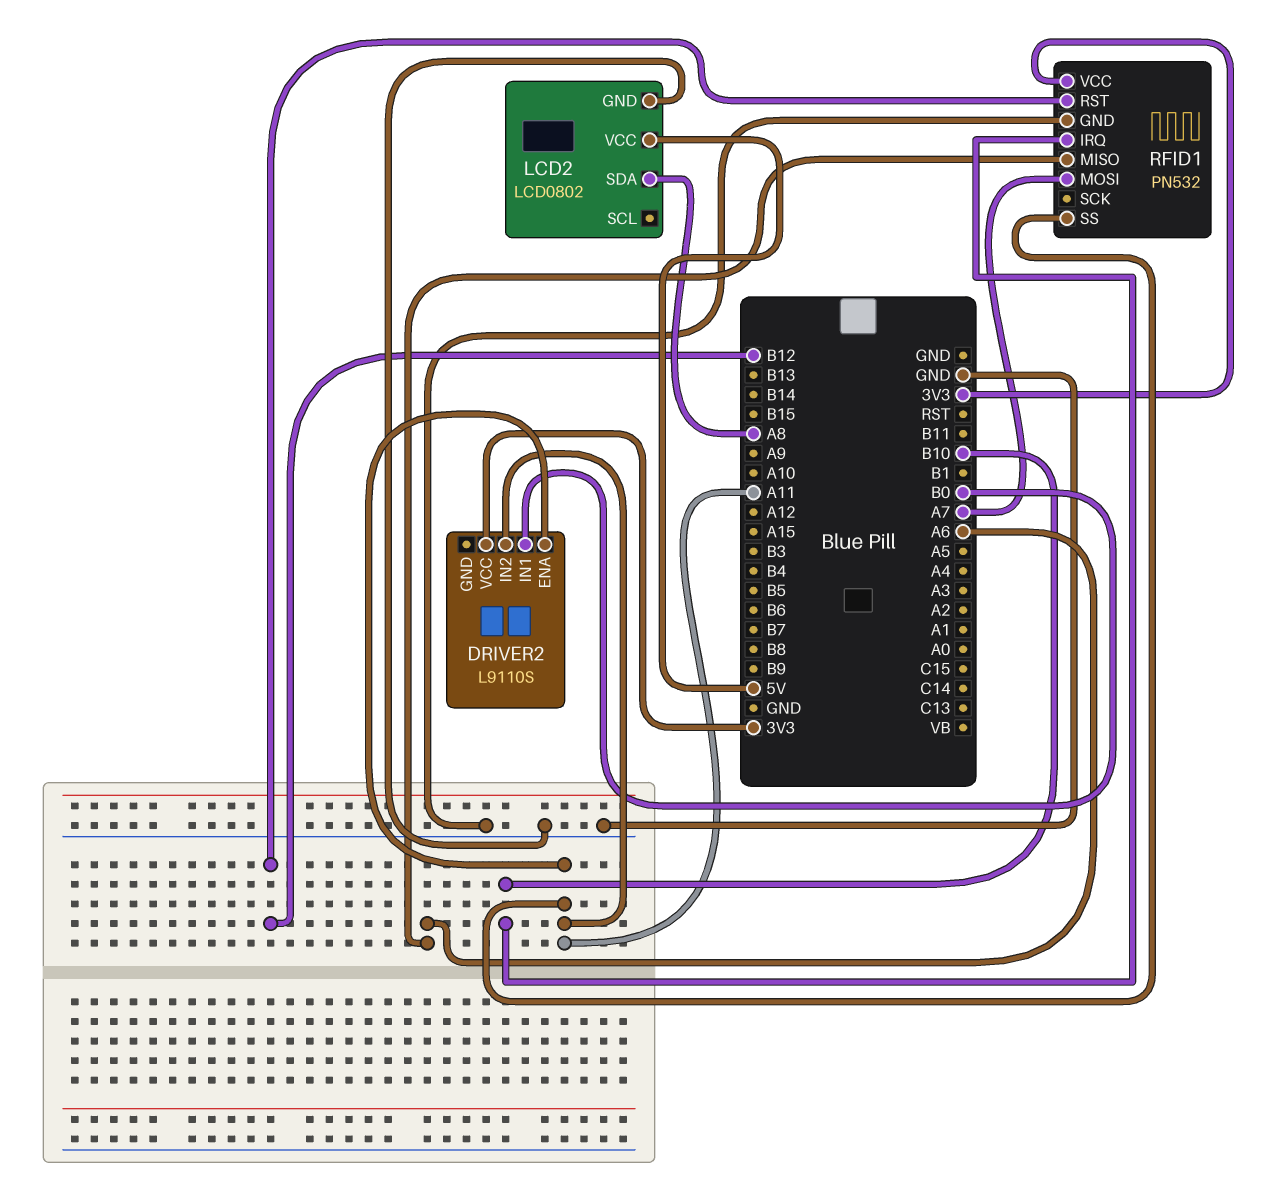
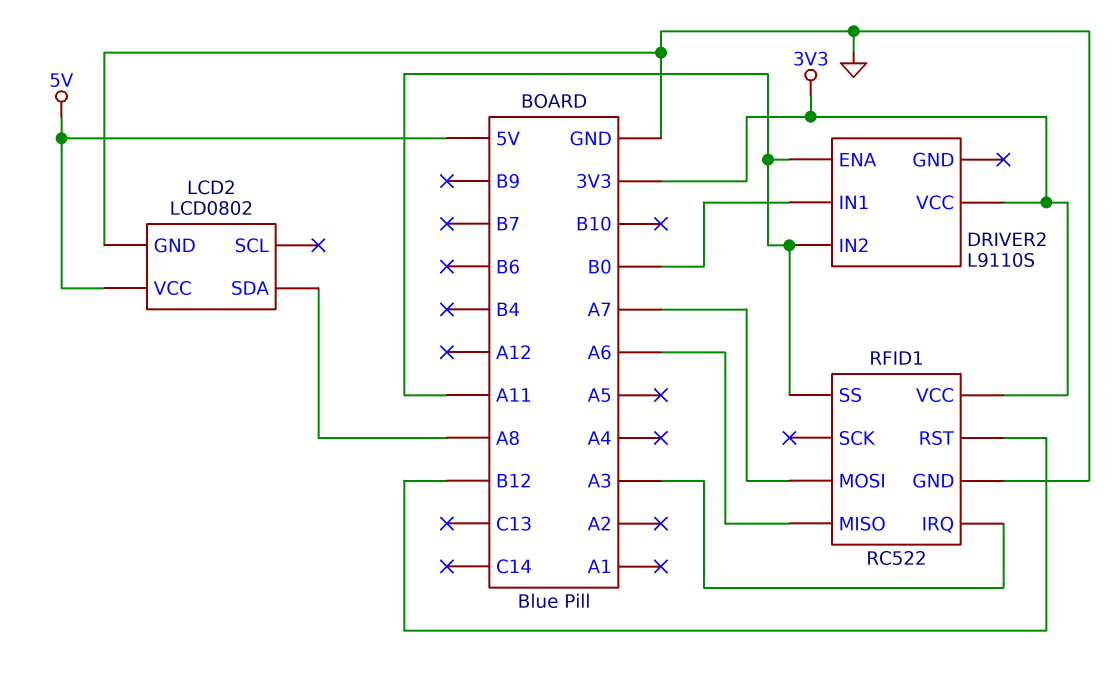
RFID1: PN532 -> RC522
RFID1 pin IRQ: B10 -> A3

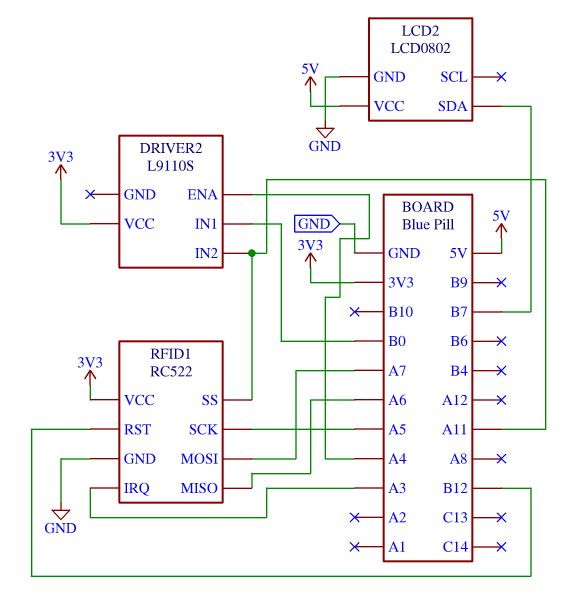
DRIVER2 pin ENA: A11 -> A4
LCD2 pin SDA: A8 -> B7
RFID1 pin SCK: none -> A5

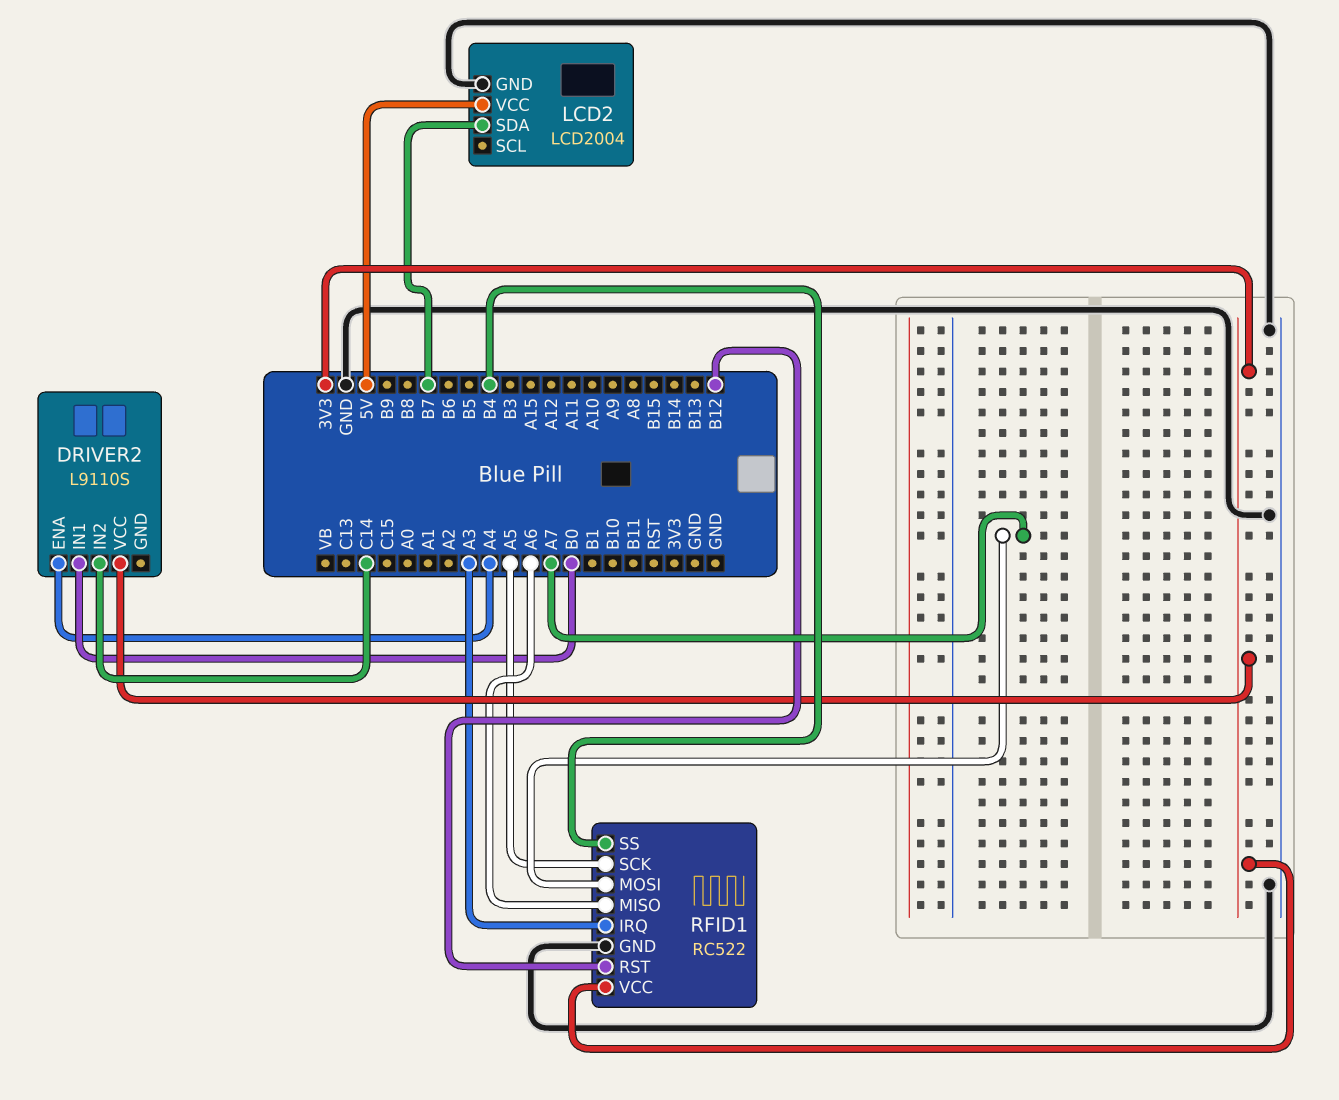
DRIVER2 pin IN2: A11 -> C14
LCD2: LCD0802 -> LCD2004
RFID1 pin SS: A11 -> B4

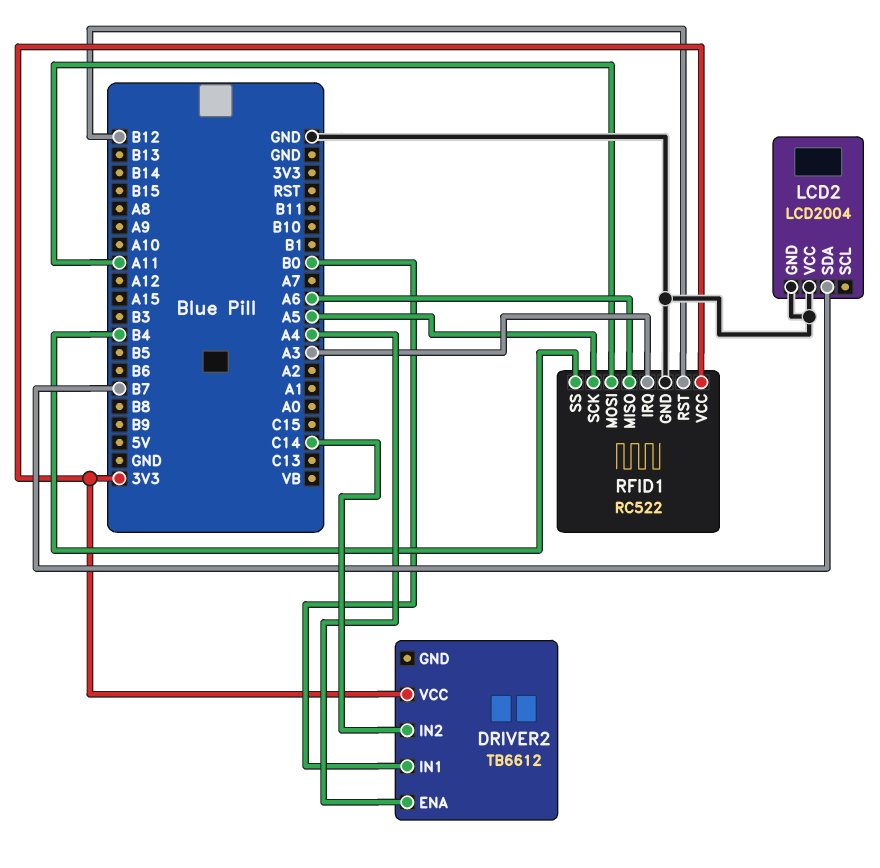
DRIVER2: L9110S -> TB6612
LCD2 pin VCC: 5V -> GND
RFID1 pin MOSI: A7 -> A11

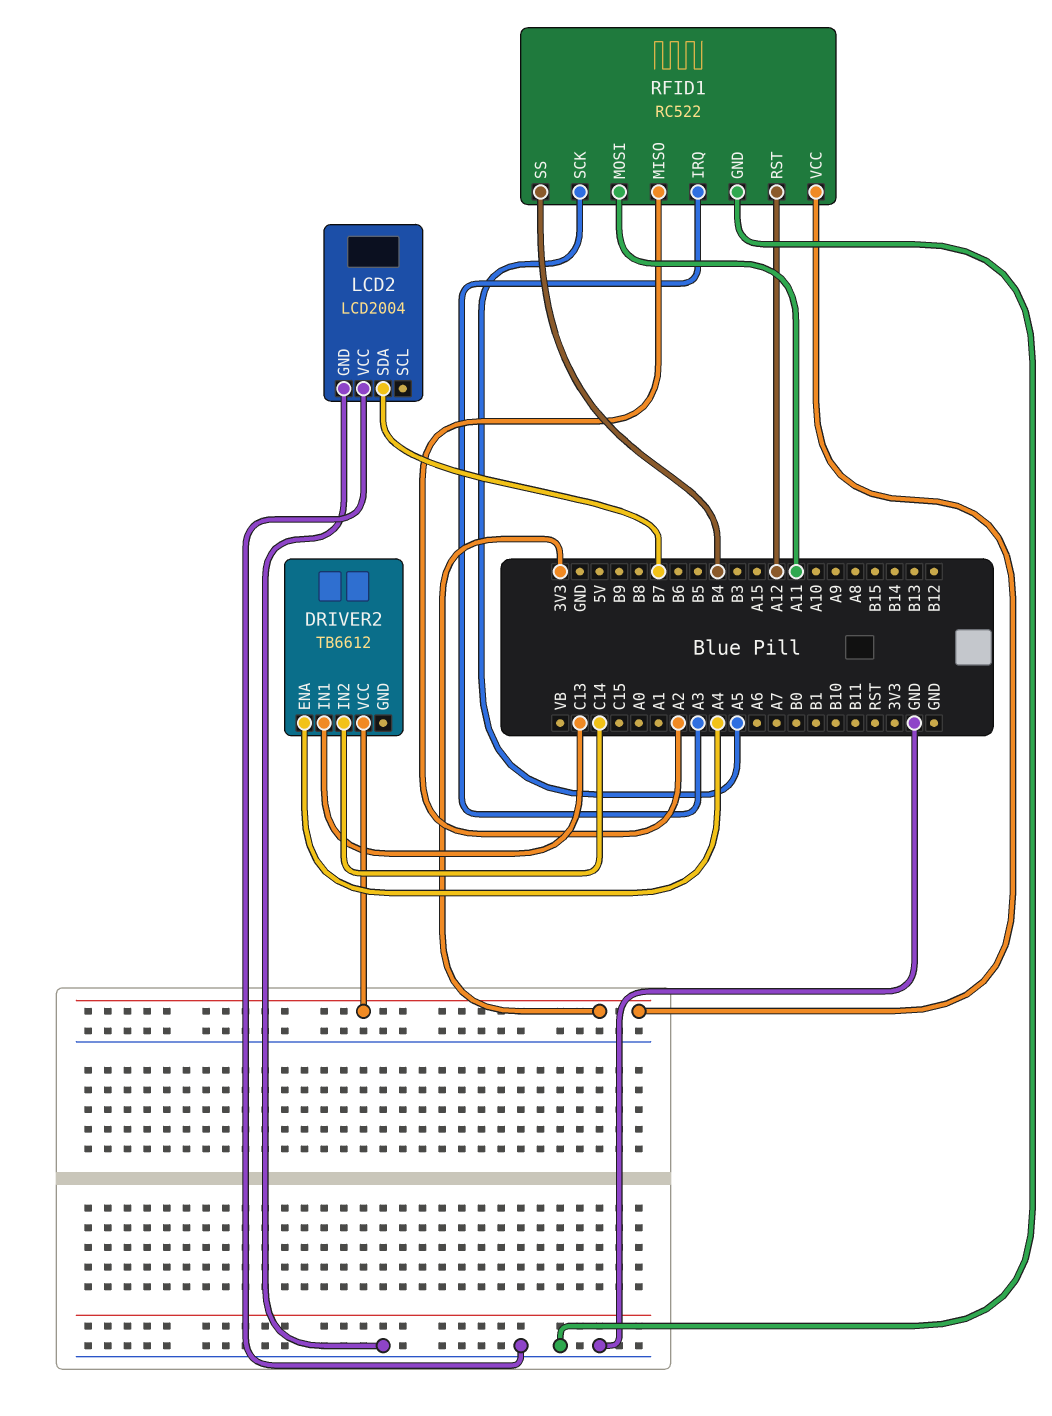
DRIVER2 pin IN1: B0 -> C13
RFID1 pin MISO: A6 -> A2
RFID1 pin RST: B12 -> A12

